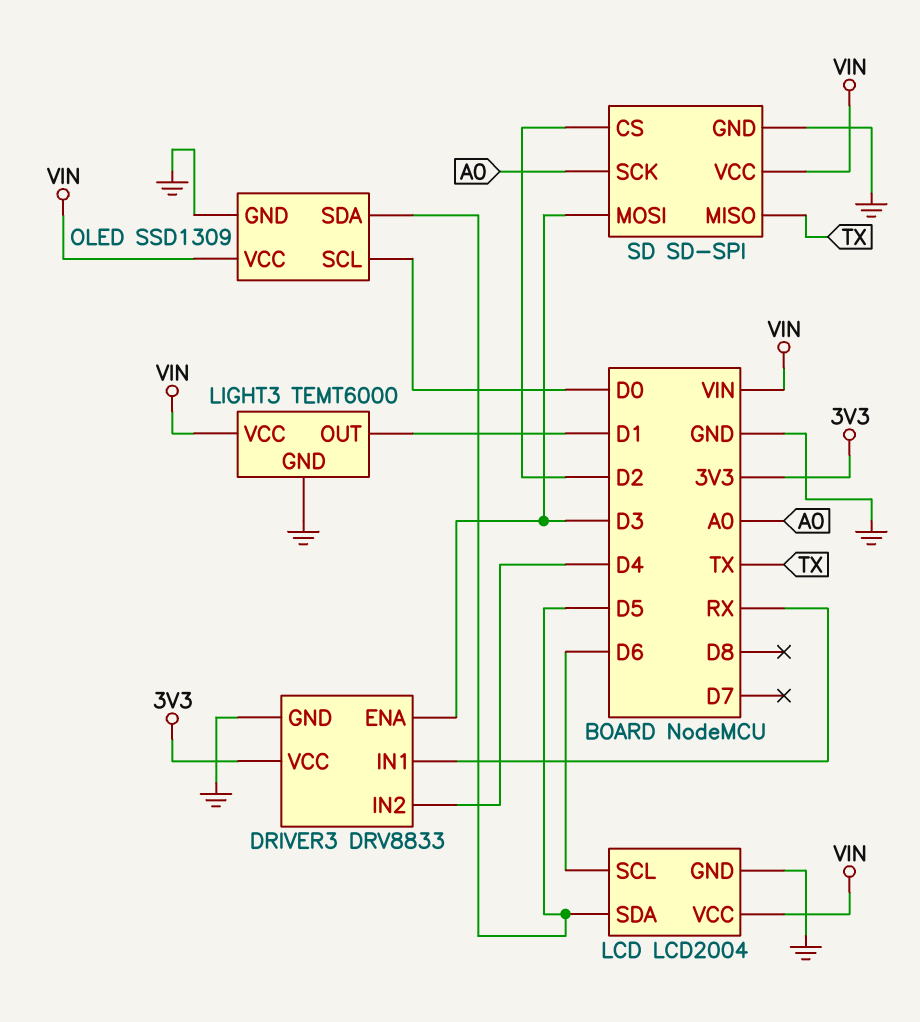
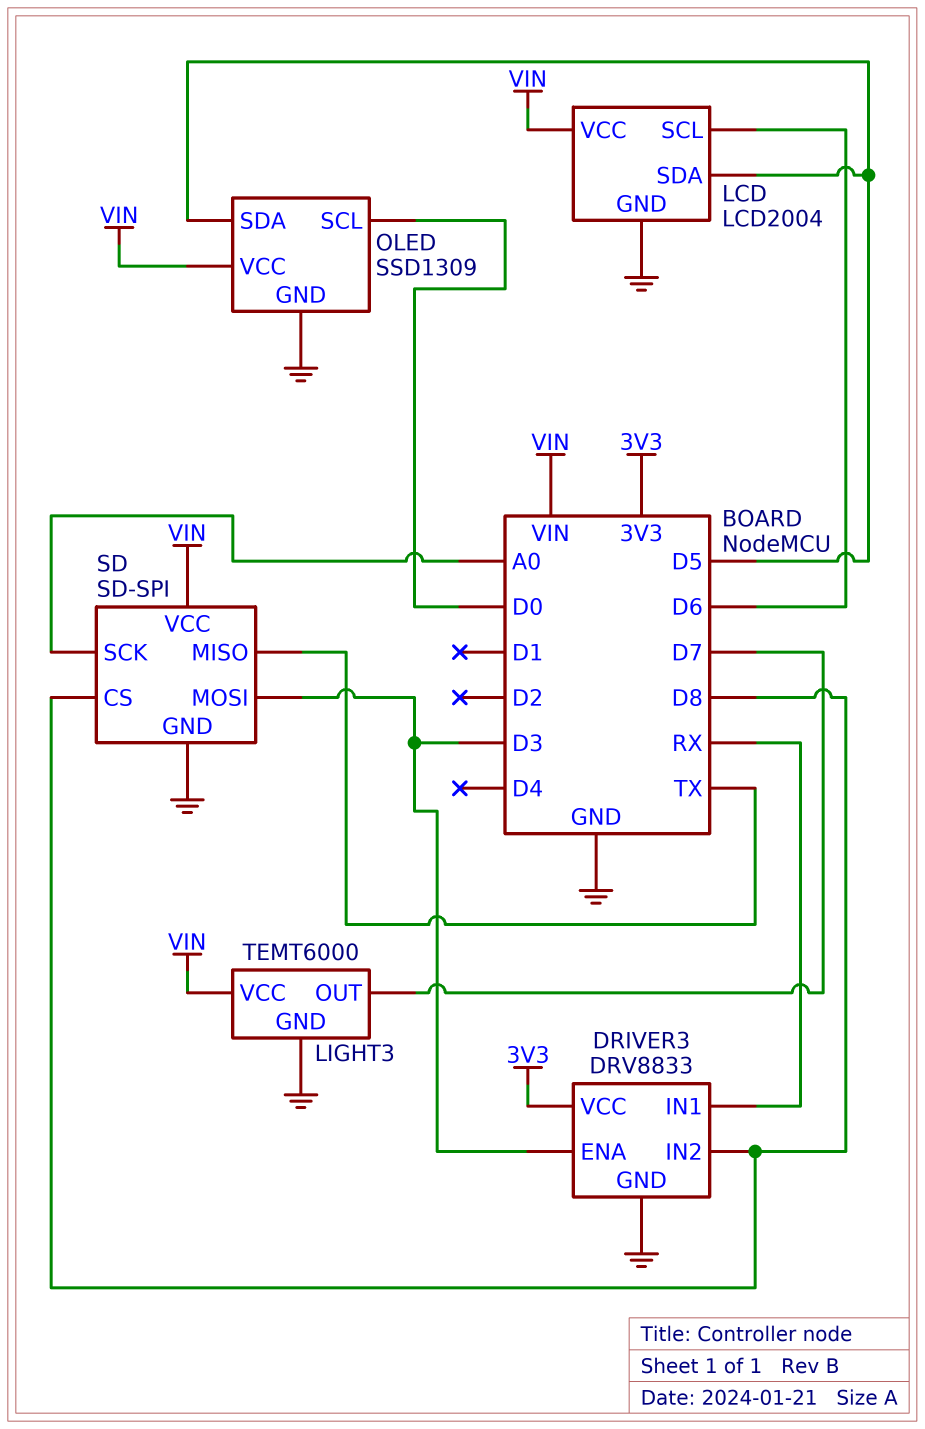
DRIVER3 pin IN2: D4 -> D8
LIGHT3 pin OUT: D1 -> D7
SD pin CS: D2 -> D8

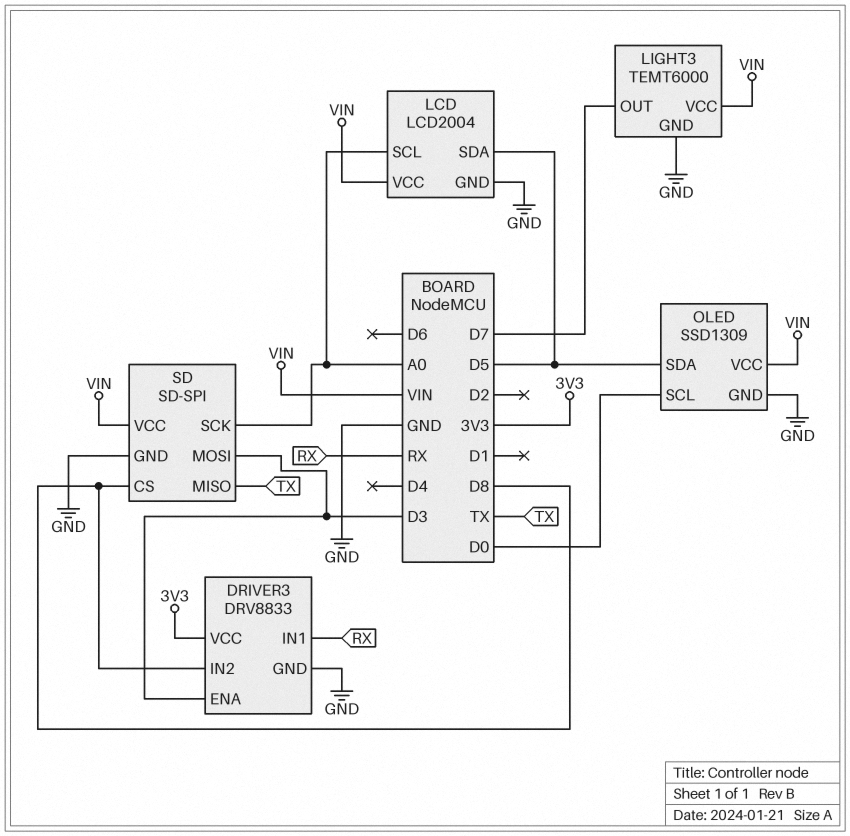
LCD pin SCL: D6 -> A0

